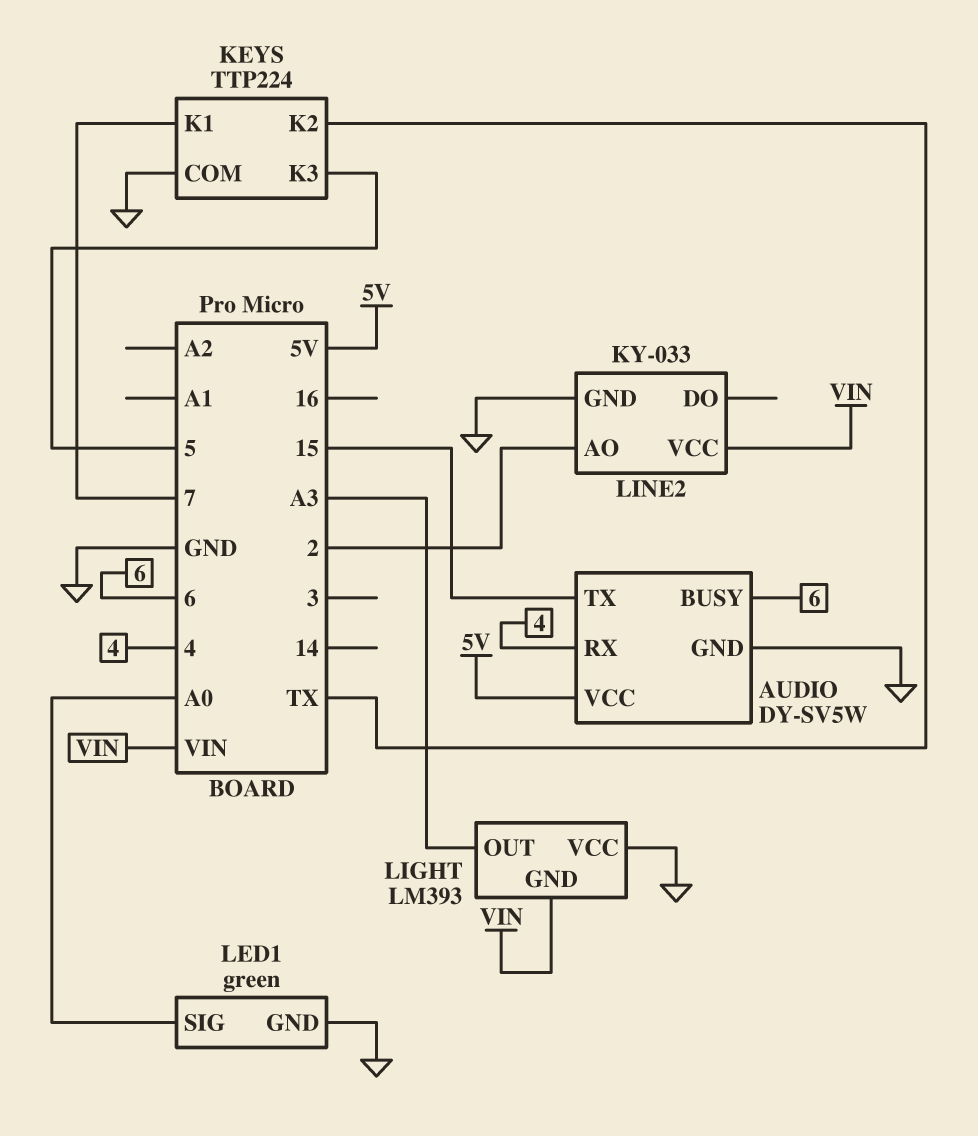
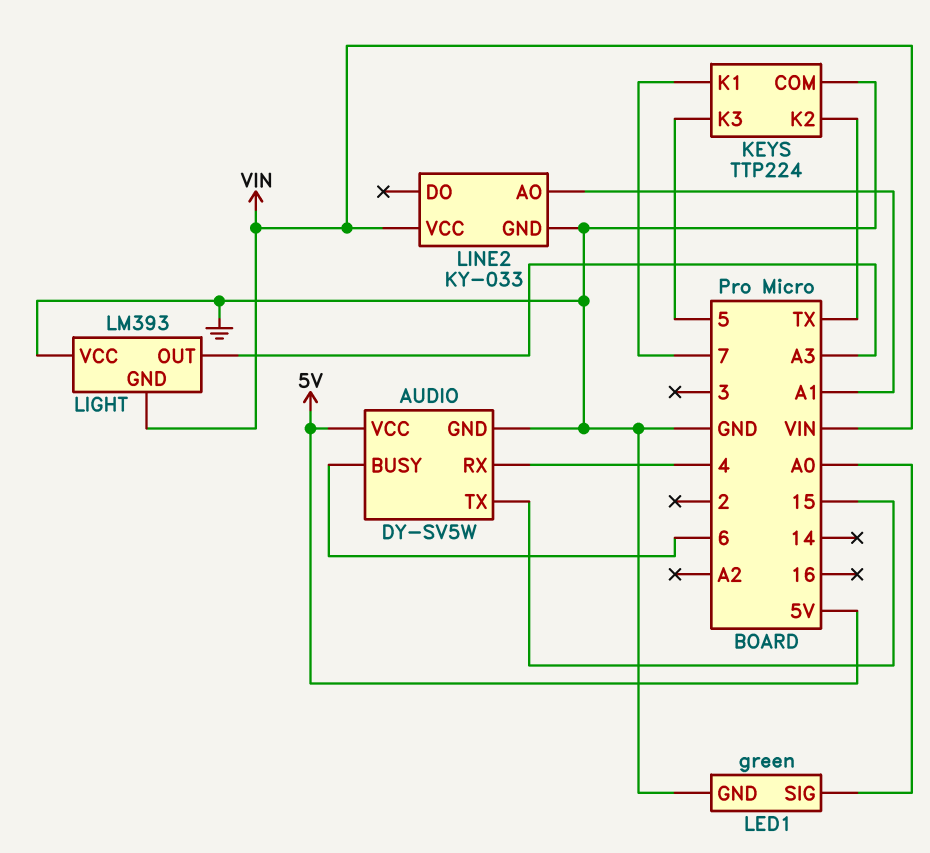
LINE2 pin AO: 2 -> A1

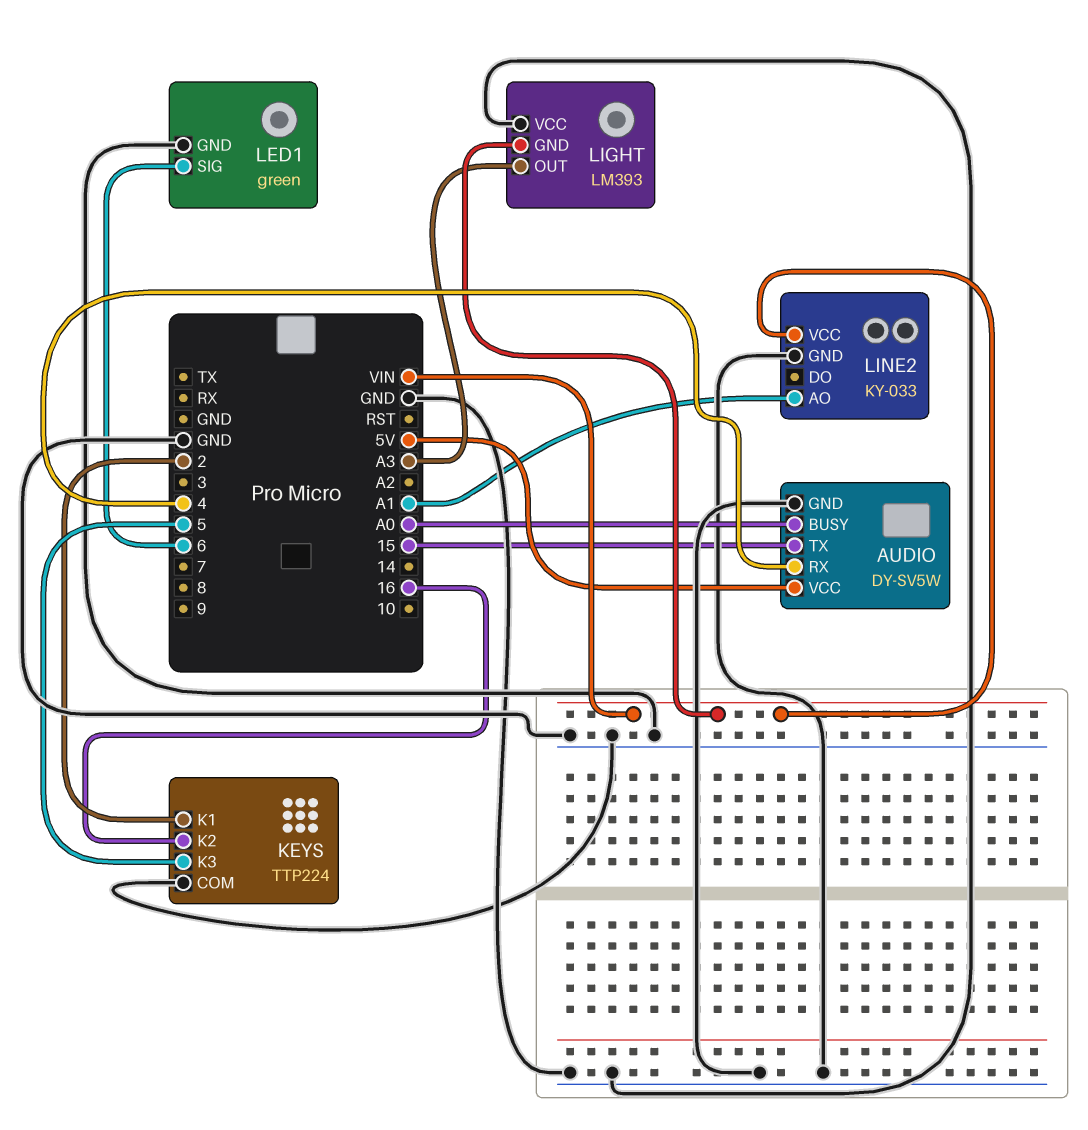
AUDIO pin BUSY: 6 -> A0
KEYS pin K1: 7 -> 2
KEYS pin K2: TX -> 16
LED1 pin SIG: A0 -> 6

